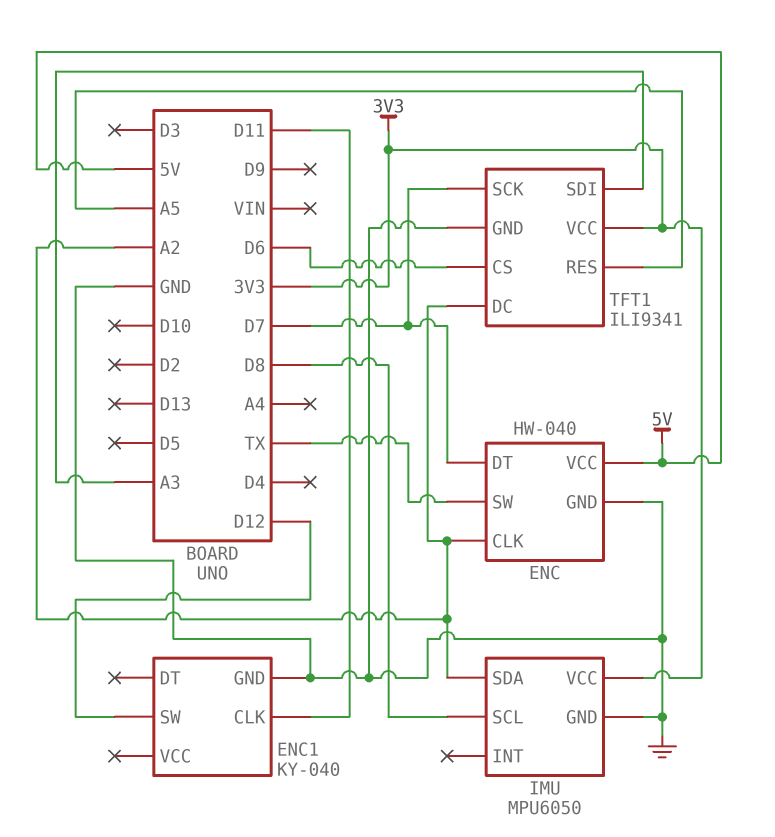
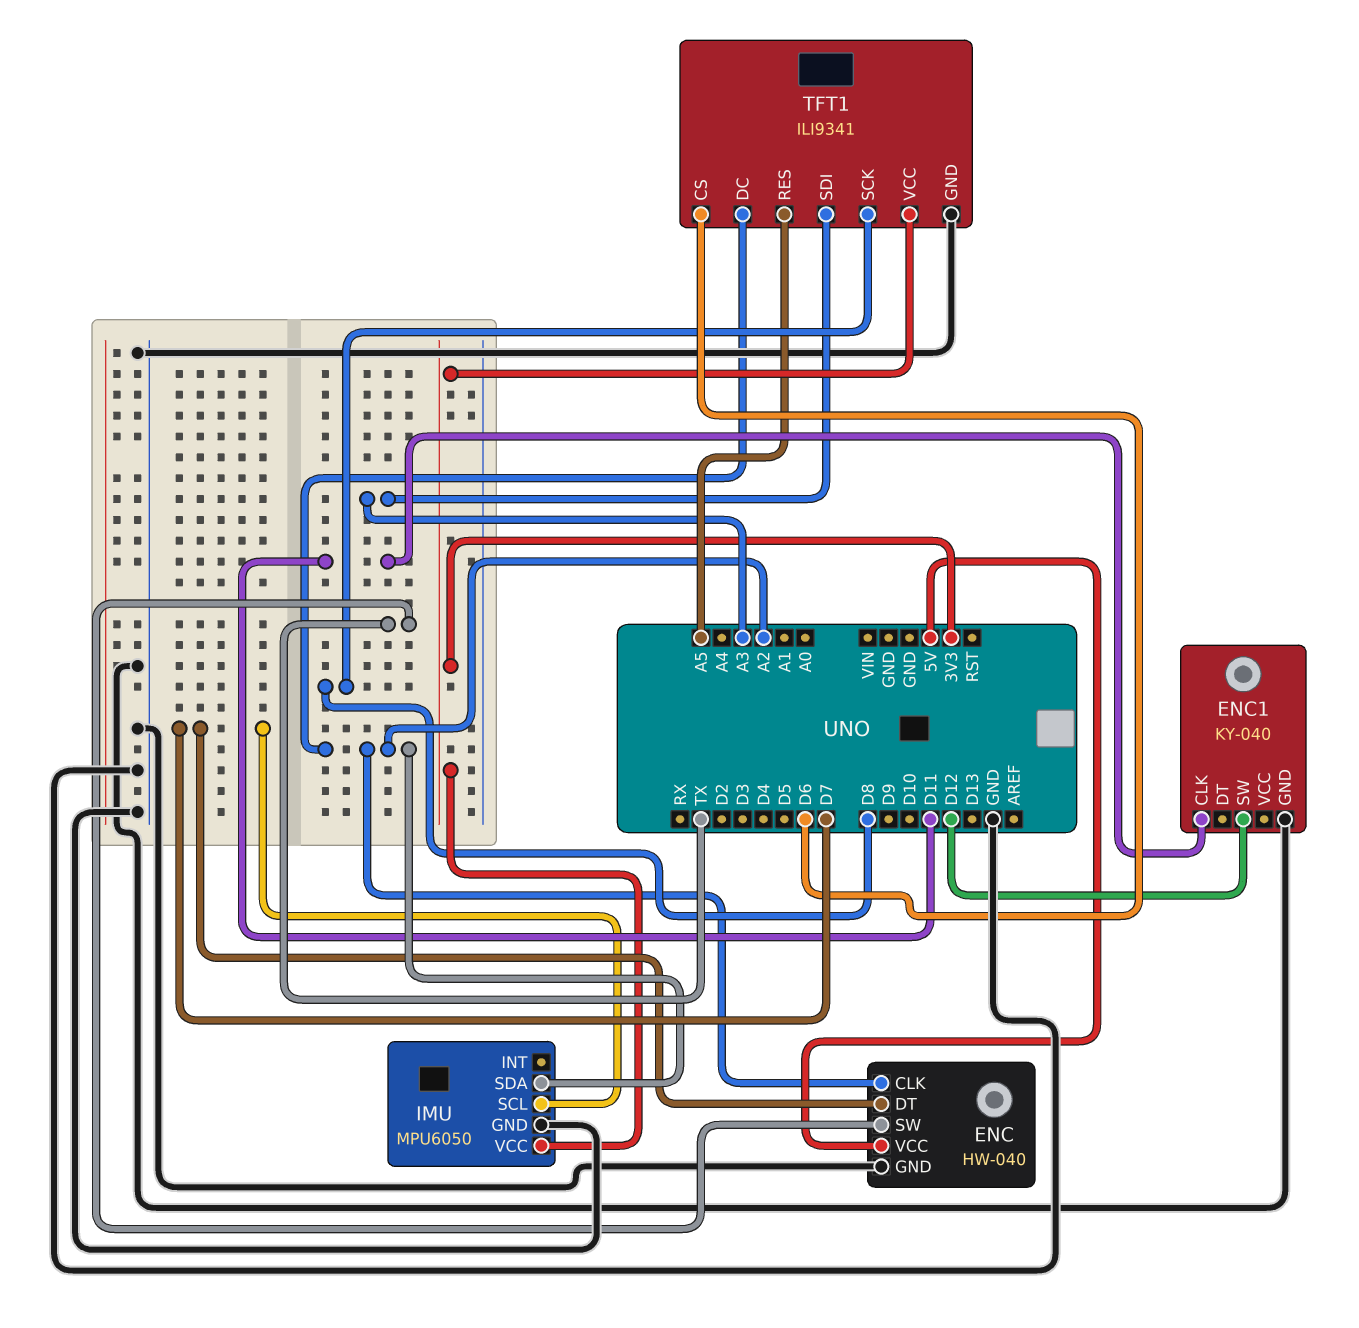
IMU pin SCL: D8 -> D7
TFT1 pin SCK: D7 -> D8

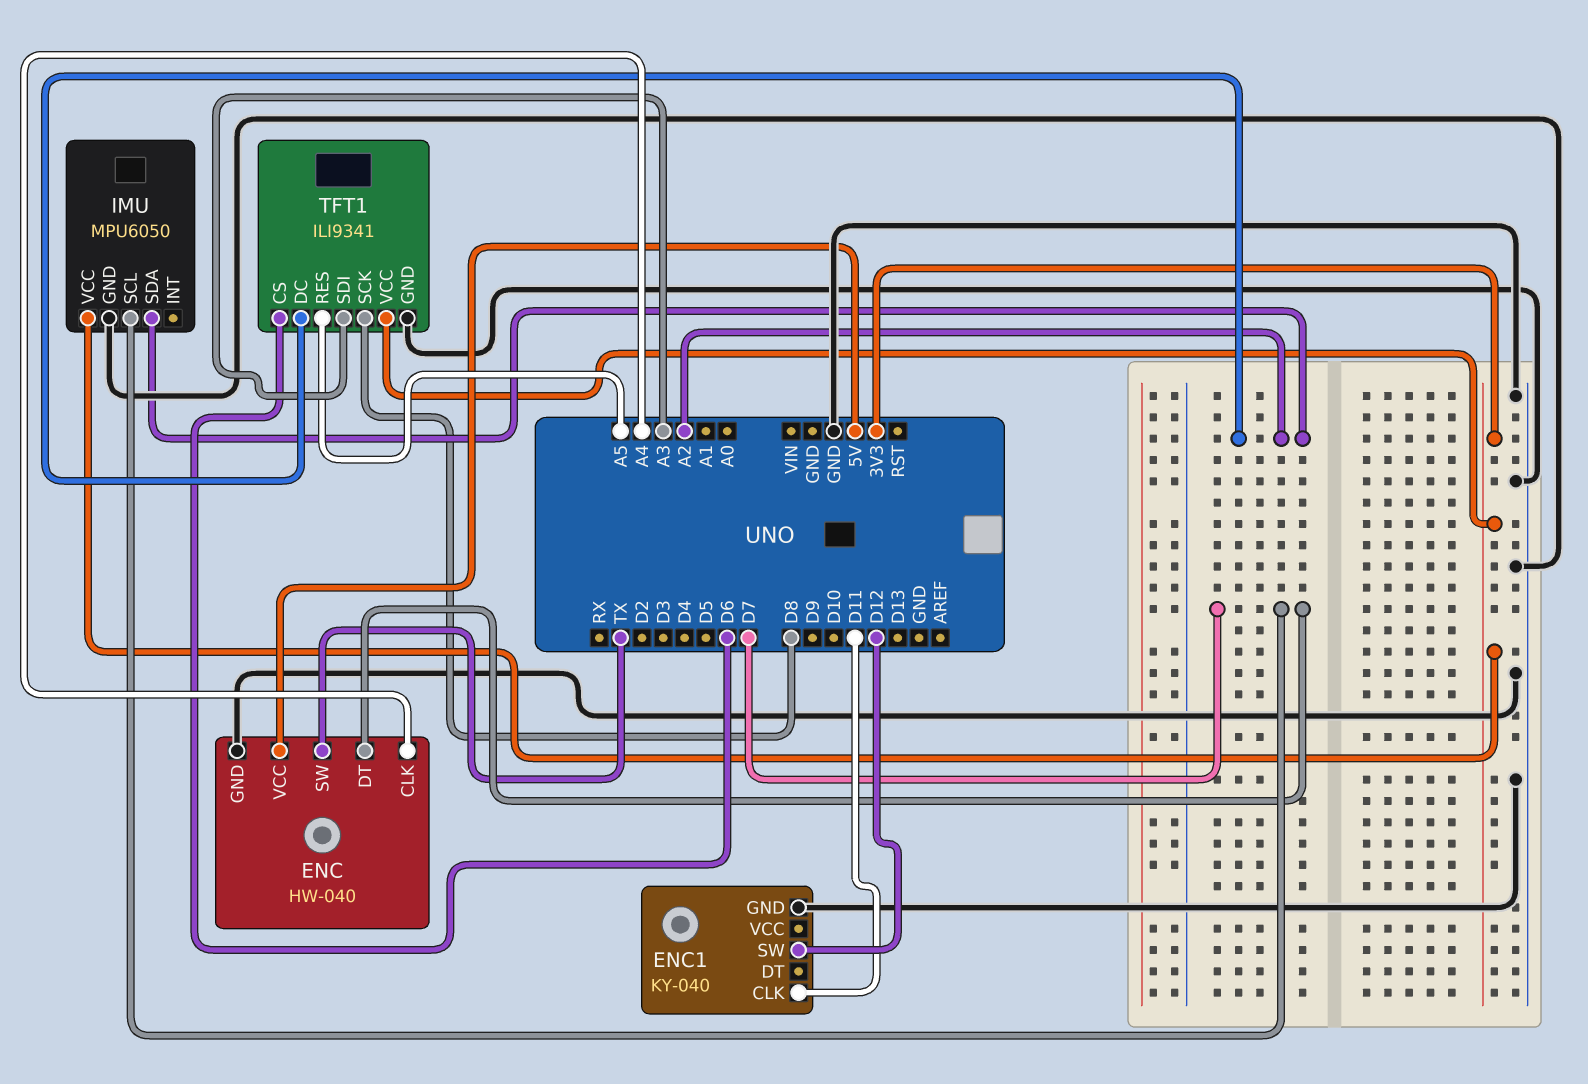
ENC pin CLK: A2 -> A4

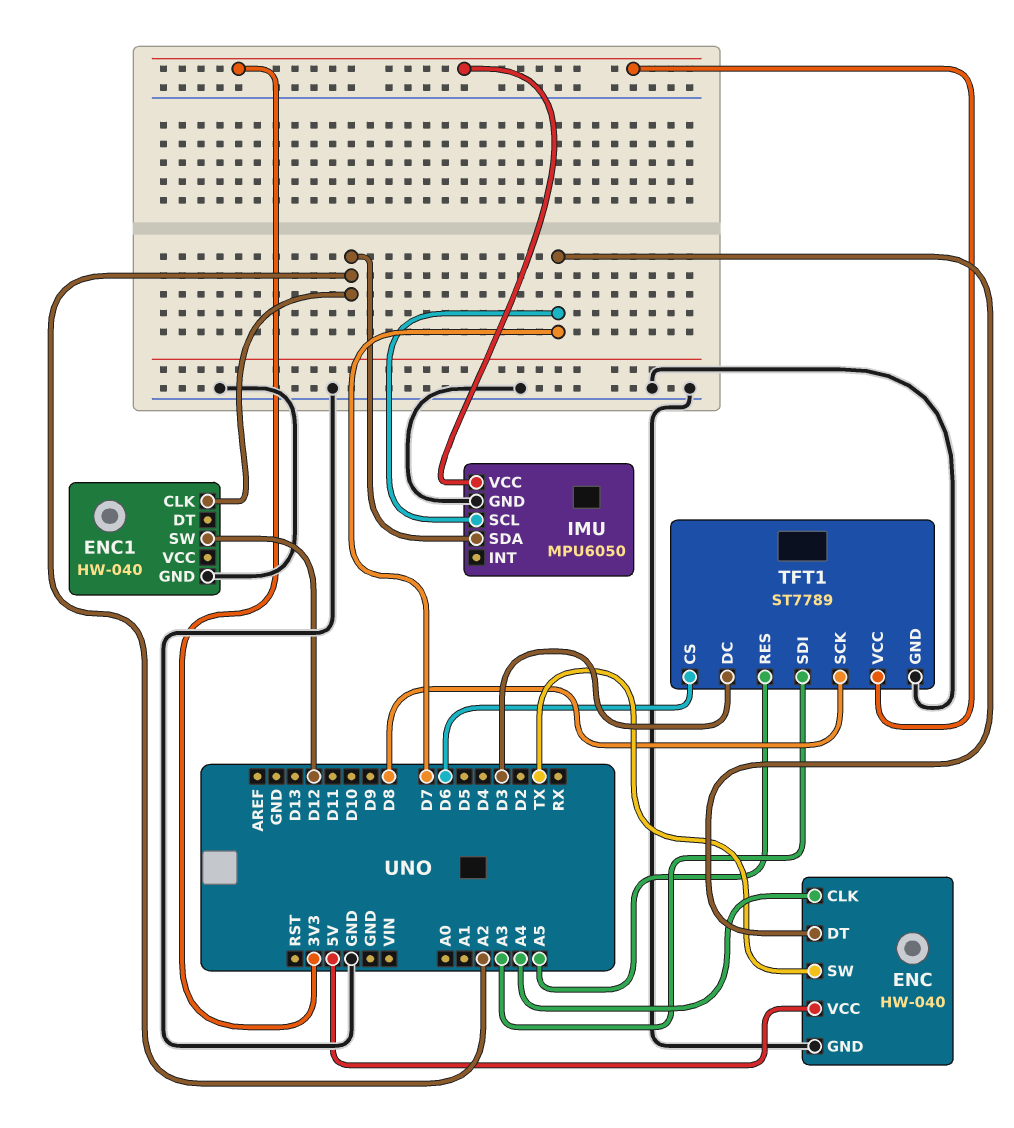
ENC1: KY-040 -> HW-040
ENC1 pin CLK: D11 -> A2
TFT1: ILI9341 -> ST7789
TFT1 pin DC: A2 -> D3

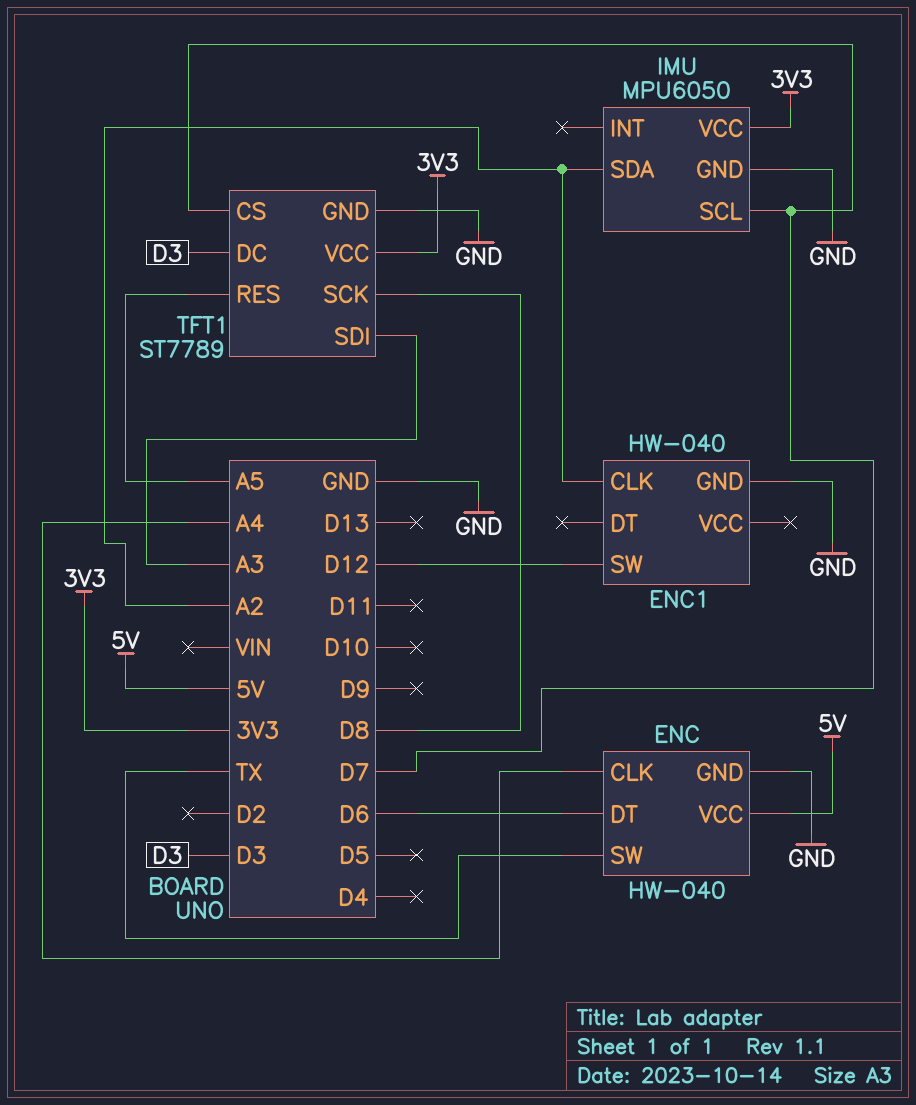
ENC pin DT: D7 -> D6
TFT1 pin CS: D6 -> D7

